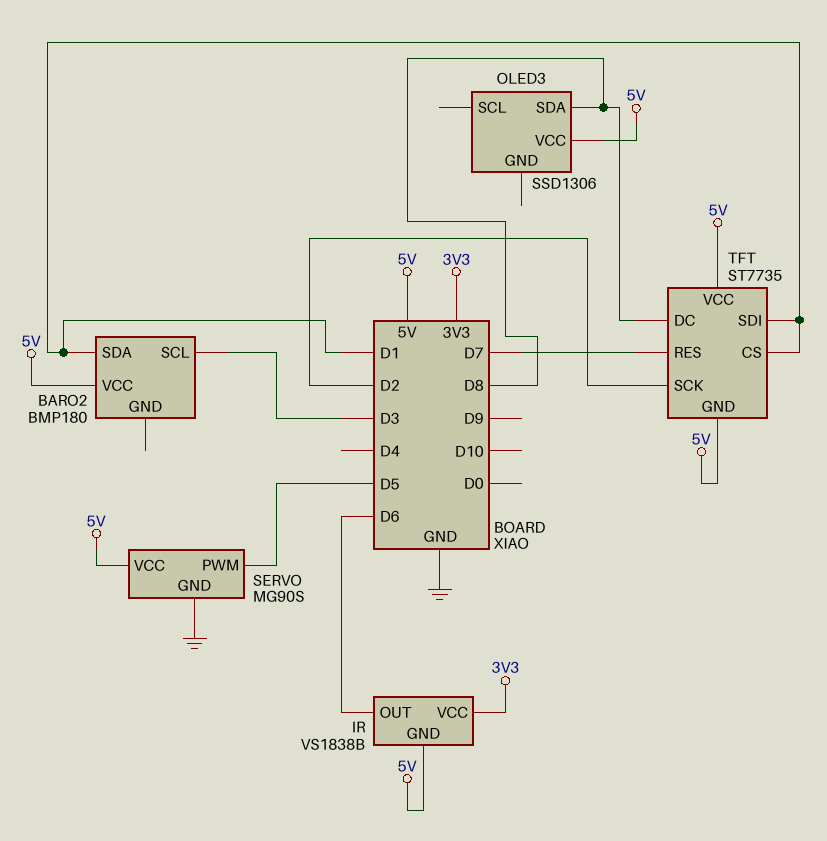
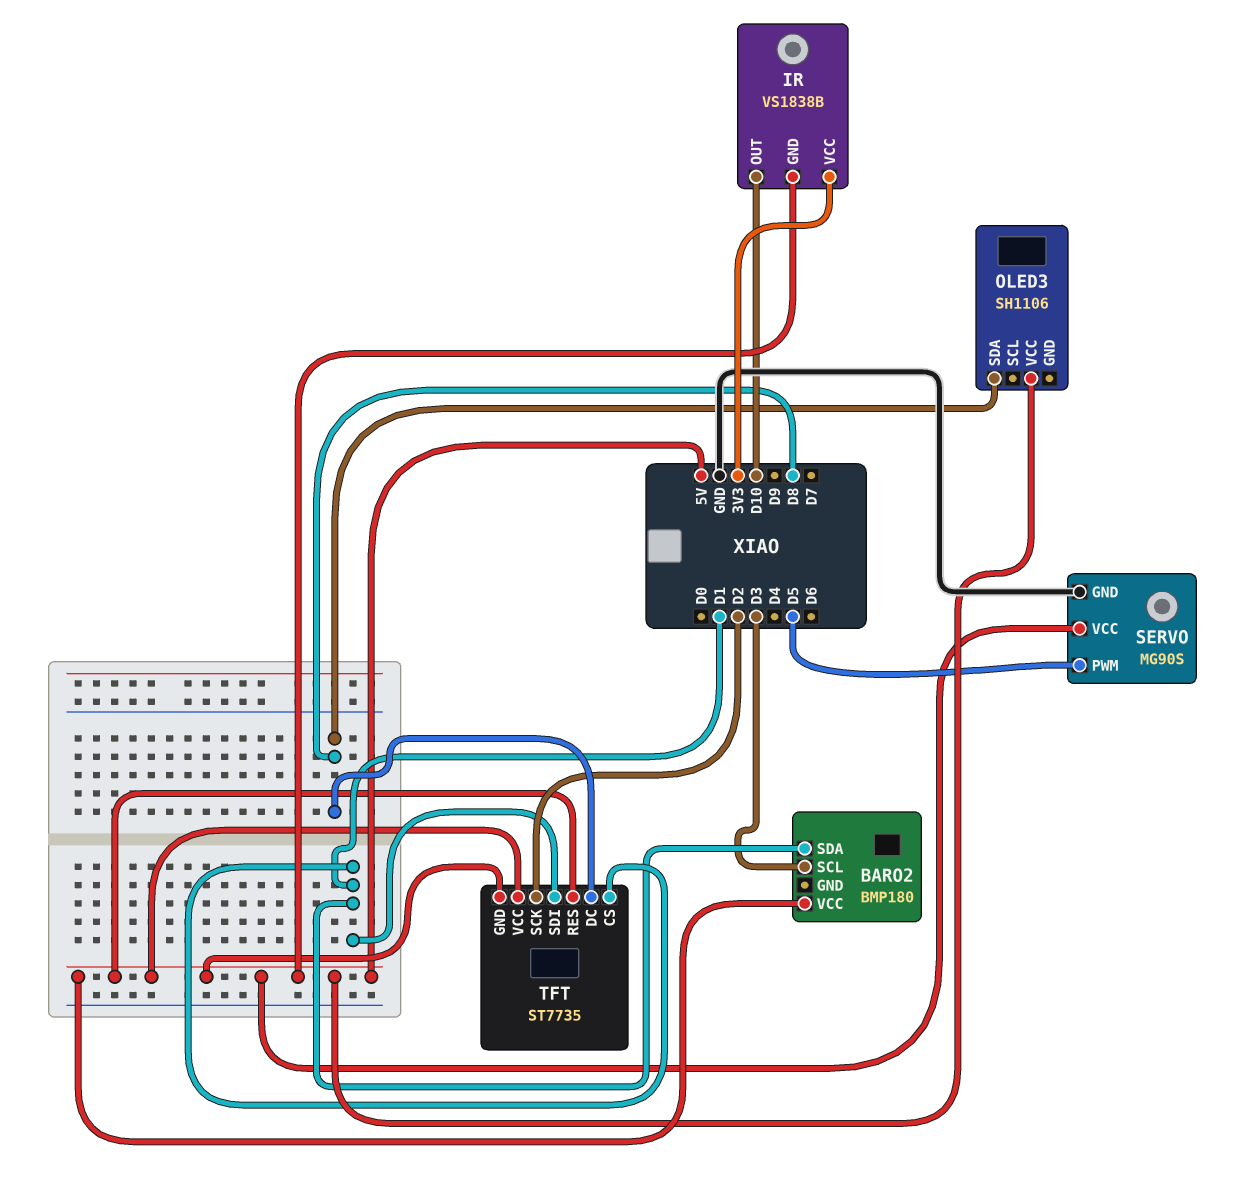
IR pin OUT: D6 -> D10
OLED3: SSD1306 -> SH1106
TFT pin RES: D7 -> 5V

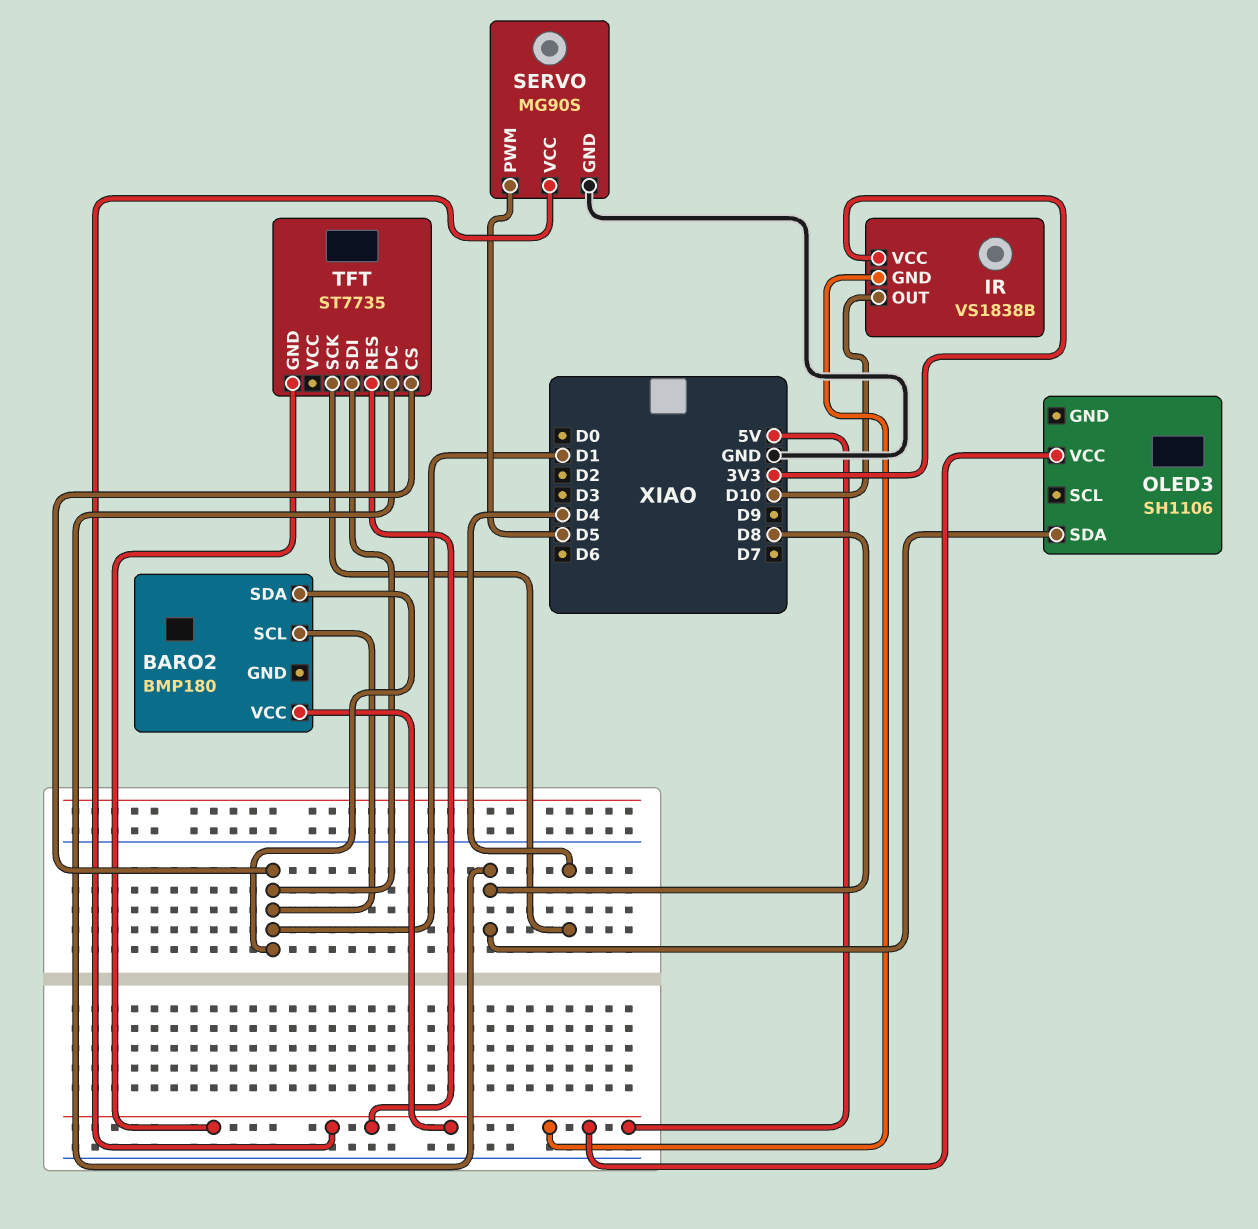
BARO2 pin SCL: D3 -> D1
TFT pin SCK: D2 -> D4
TFT pin VCC: 5V -> none

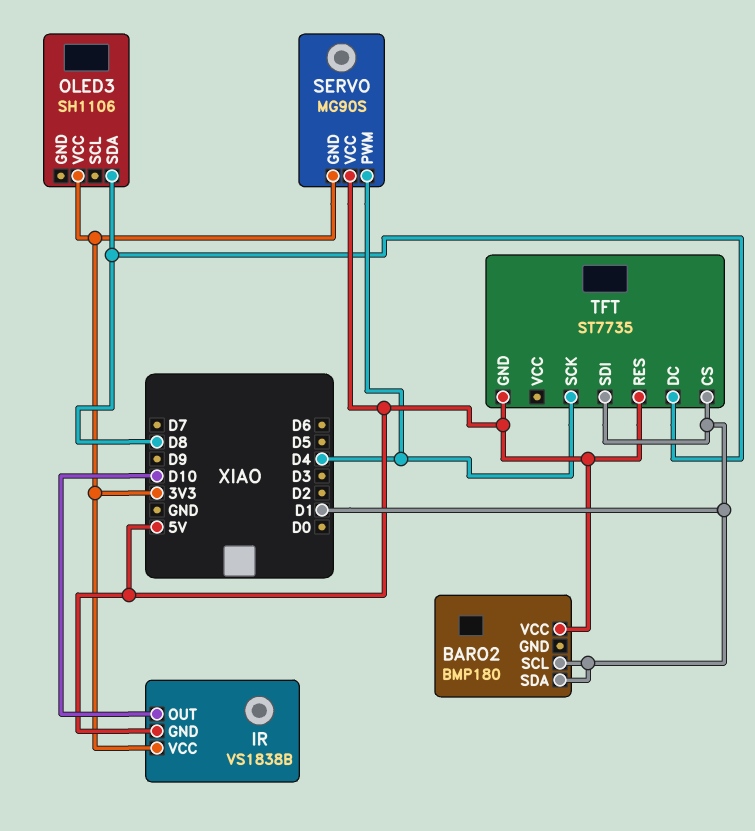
OLED3 pin VCC: 5V -> 3V3
SERVO pin GND: GND -> 3V3
SERVO pin PWM: D5 -> D4

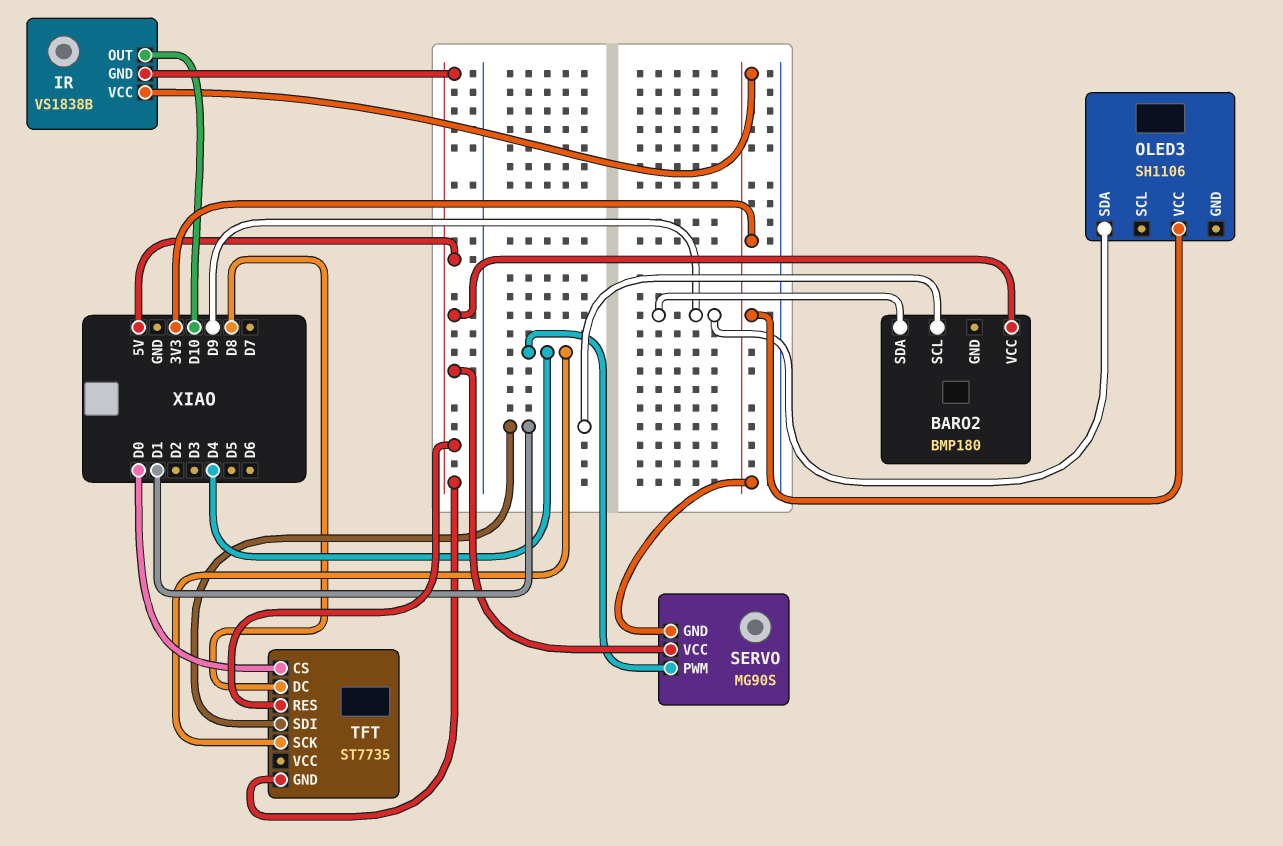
BARO2 pin SDA: D1 -> D9
OLED3 pin SDA: D8 -> D9
TFT pin CS: D1 -> D0

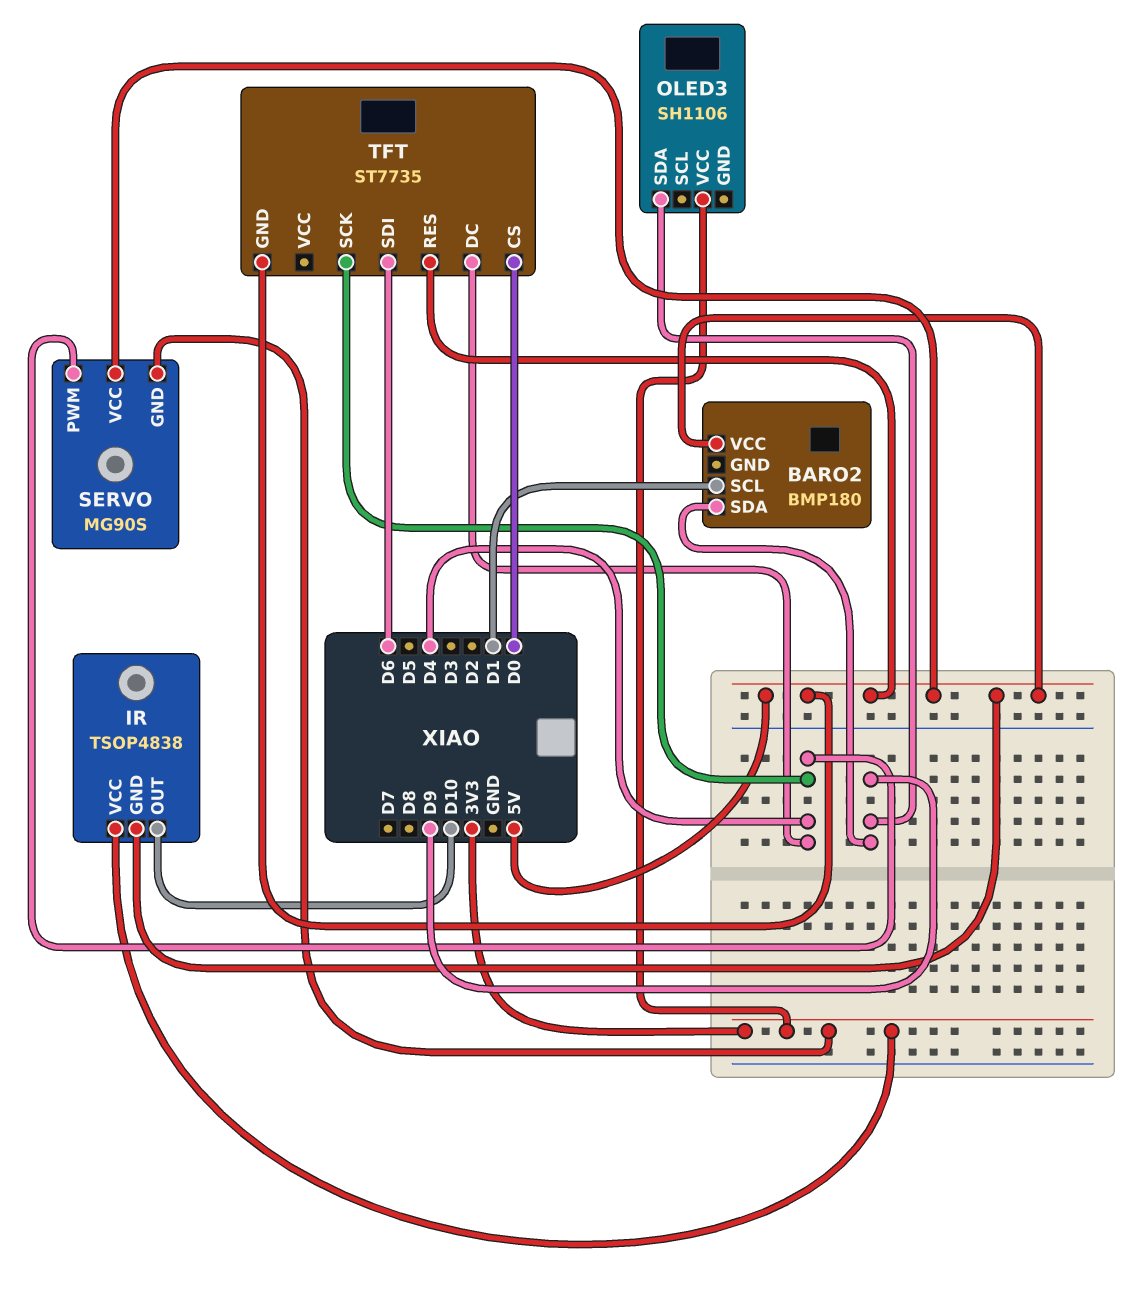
IR: VS1838B -> TSOP4838
TFT pin DC: D8 -> D4
TFT pin SDI: D1 -> D6

